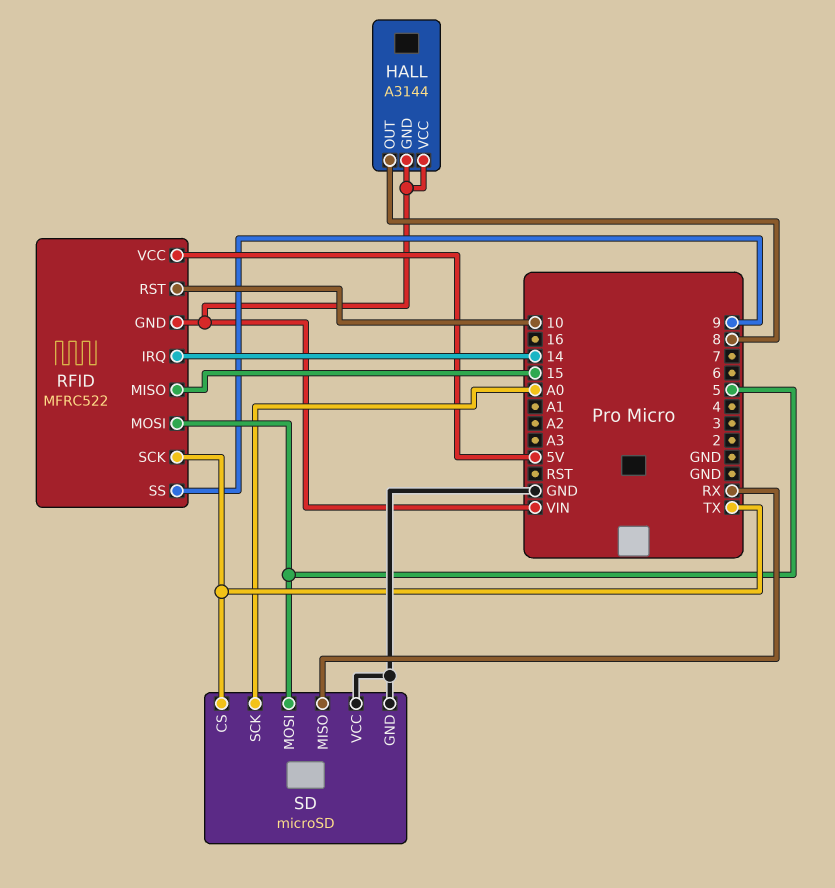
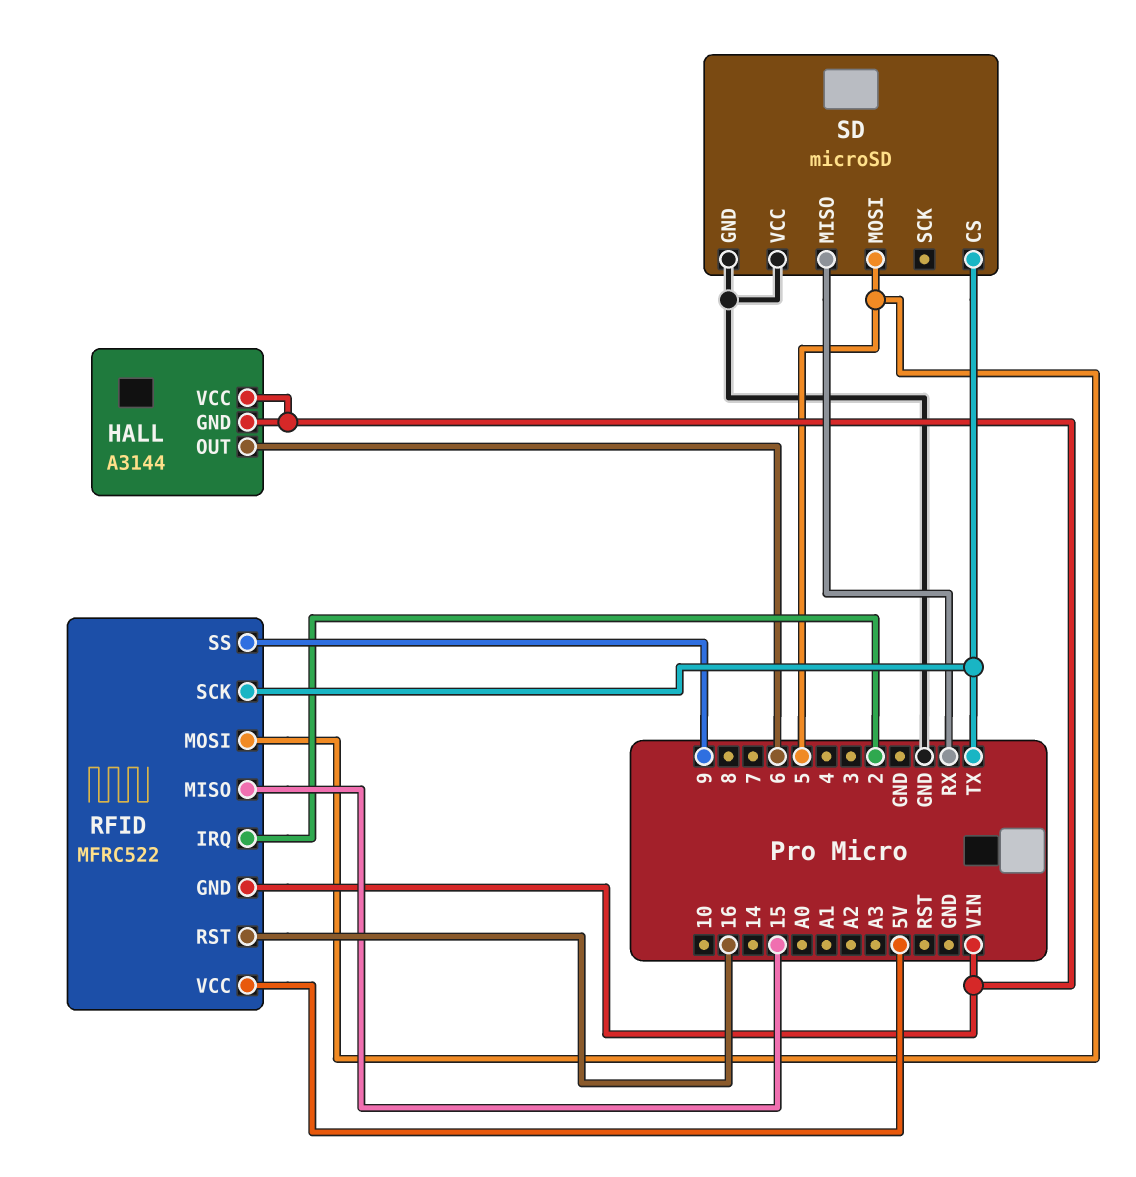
HALL pin OUT: 8 -> 6
RFID pin IRQ: 14 -> 2
RFID pin RST: 10 -> 16
SD pin SCK: A0 -> none

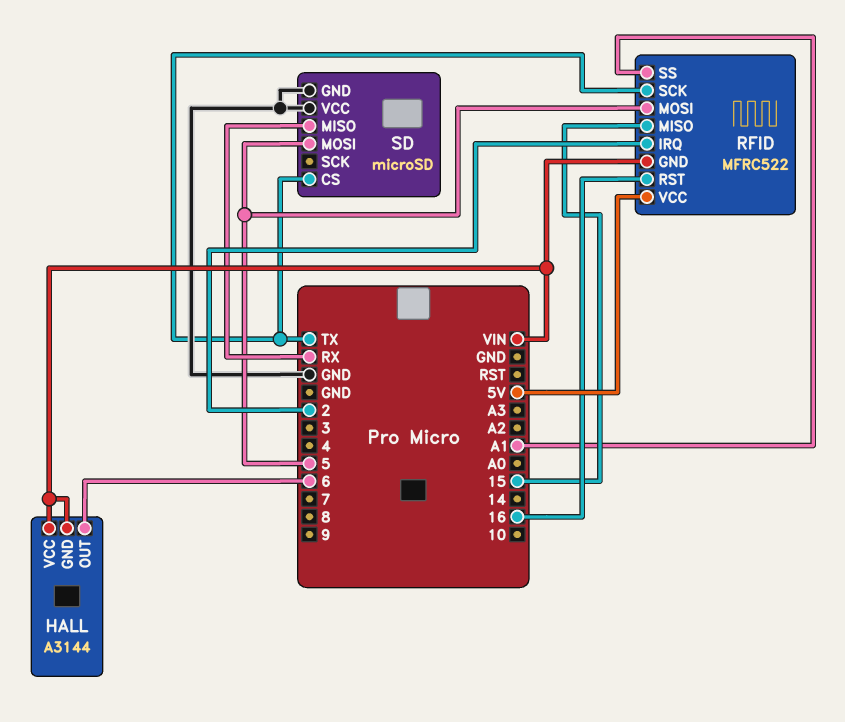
RFID pin SS: 9 -> A1

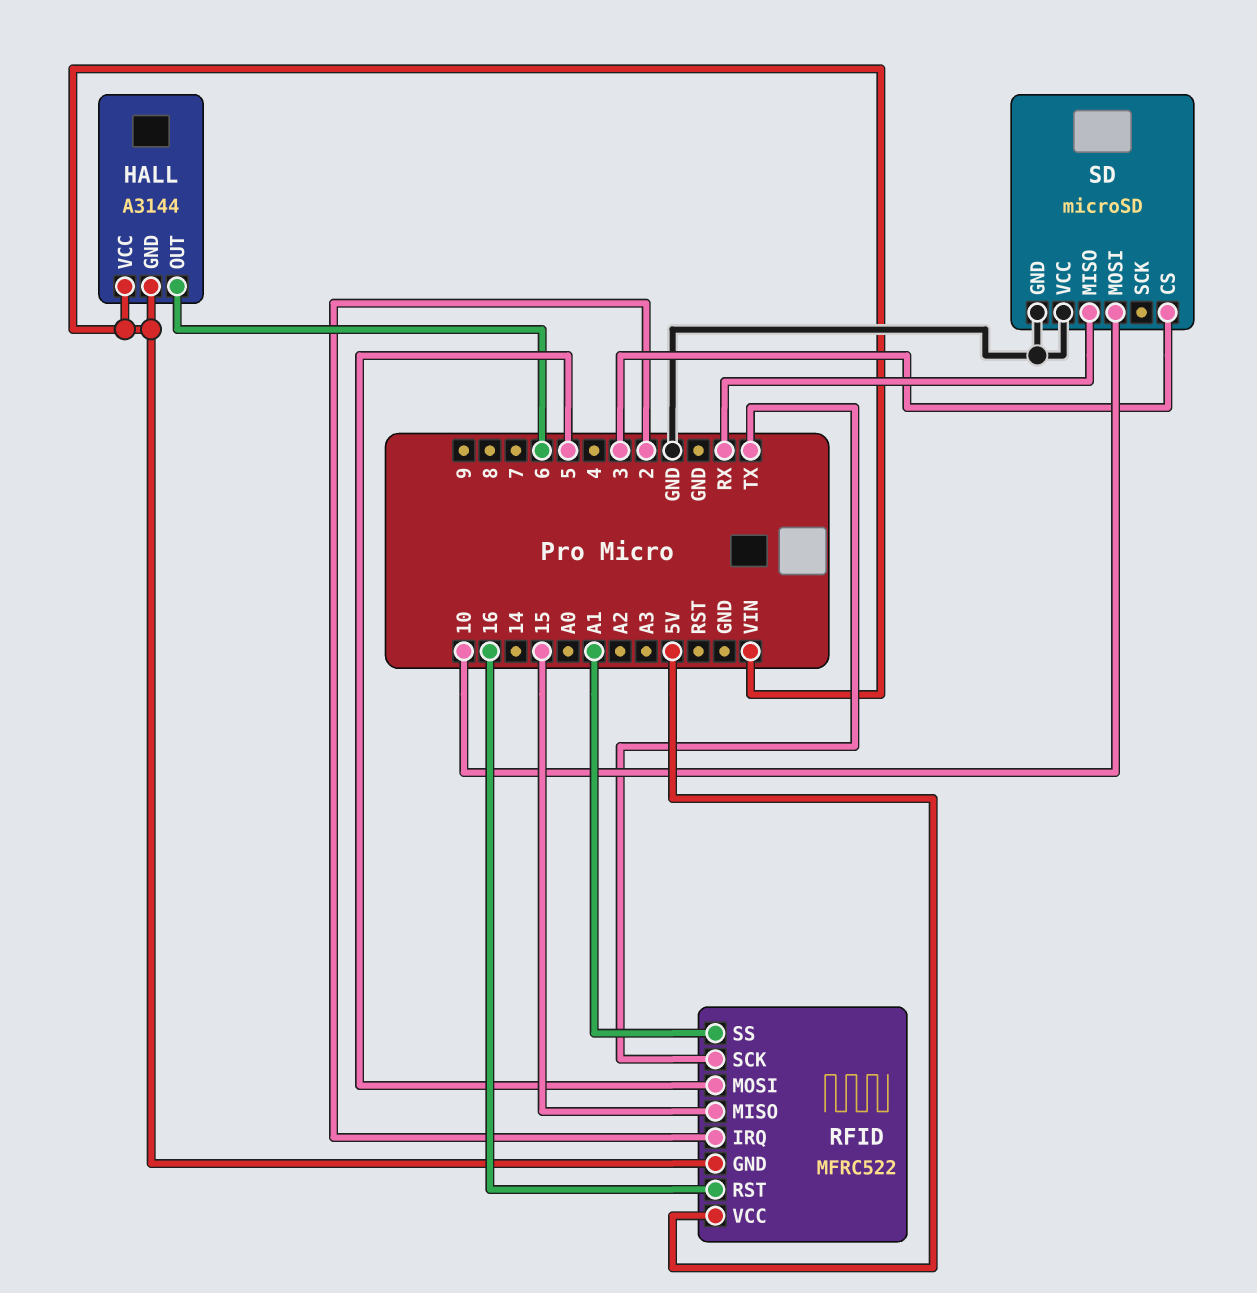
SD pin CS: TX -> 3
SD pin MOSI: 5 -> 10

